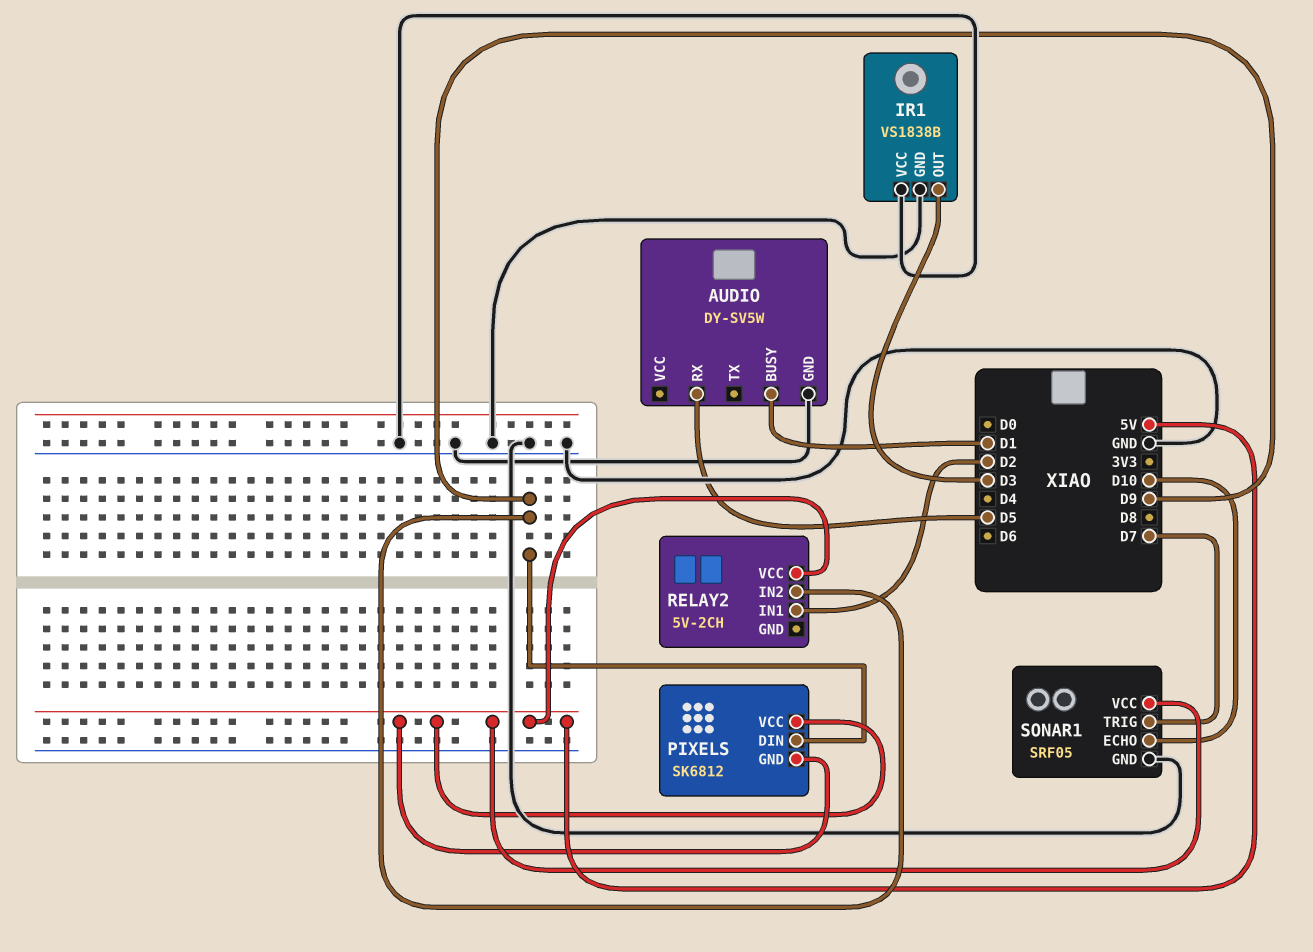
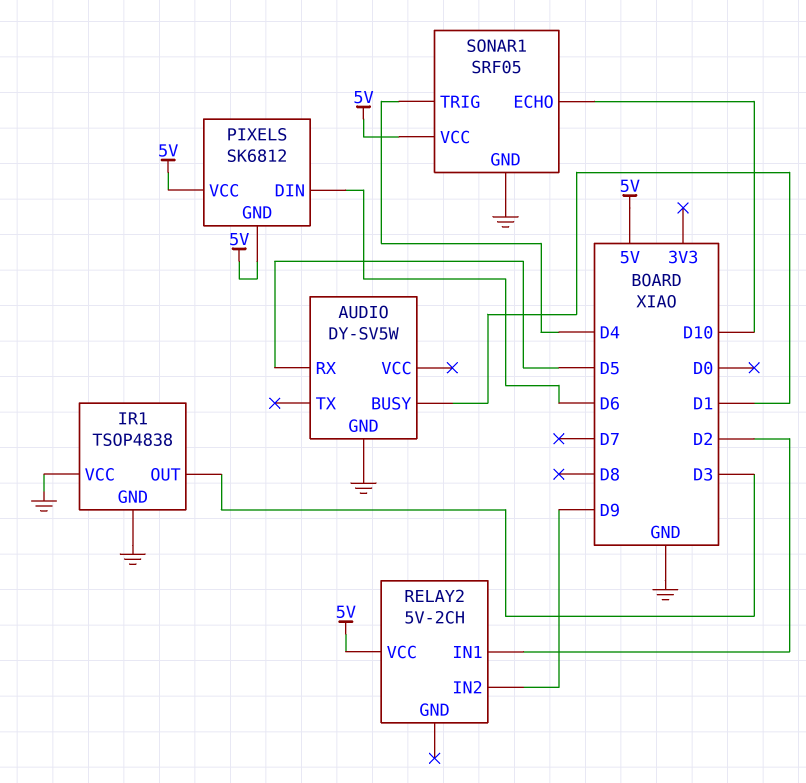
IR1: VS1838B -> TSOP4838
PIXELS pin DIN: D9 -> D6
SONAR1 pin TRIG: D7 -> D4

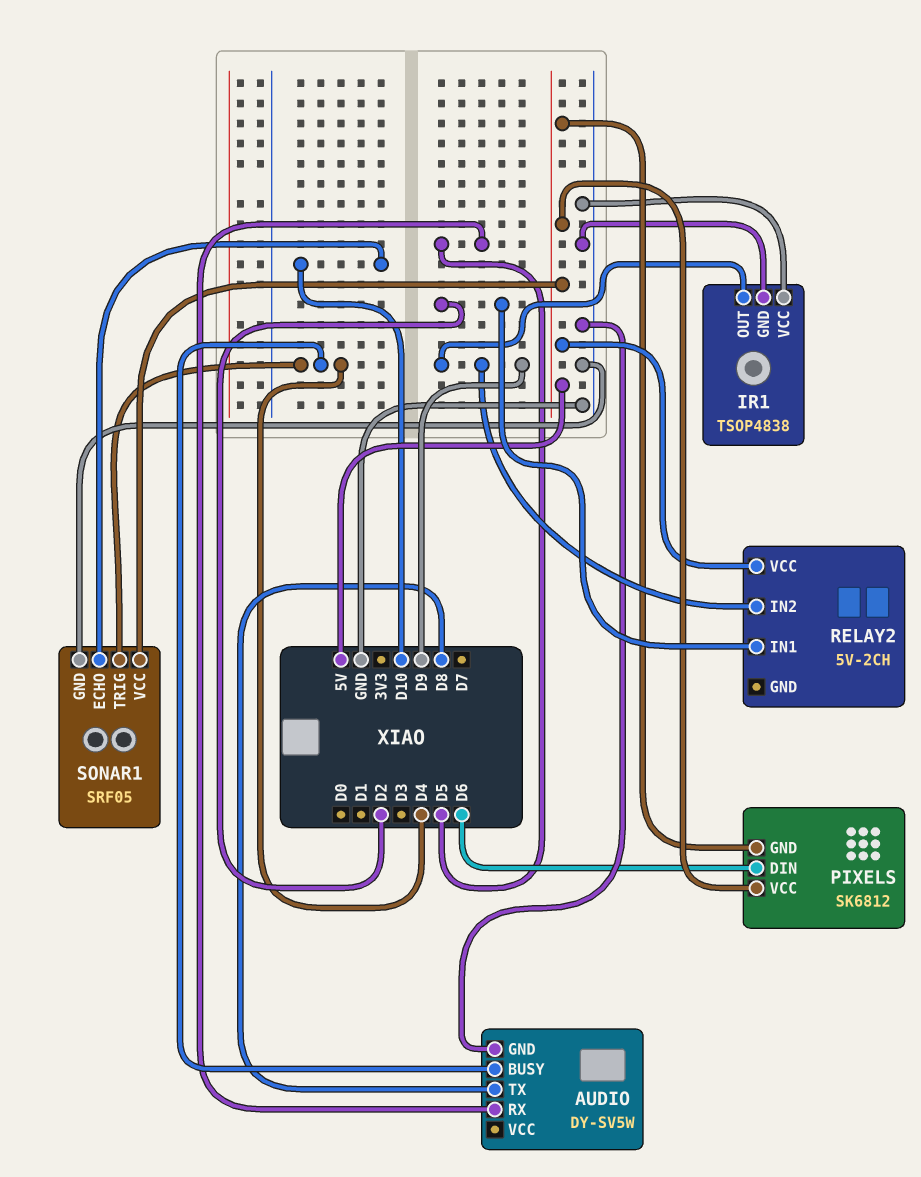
AUDIO pin BUSY: D1 -> D4
AUDIO pin TX: none -> D8
IR1 pin OUT: D3 -> D9

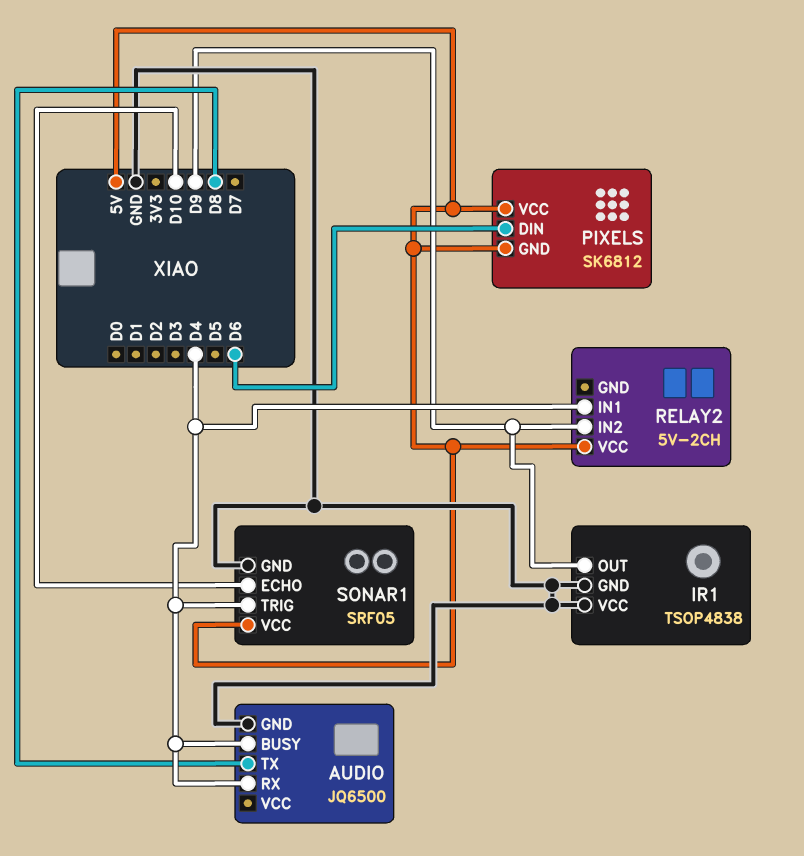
AUDIO: DY-SV5W -> JQ6500
AUDIO pin RX: D5 -> D4
RELAY2 pin IN1: D2 -> D4

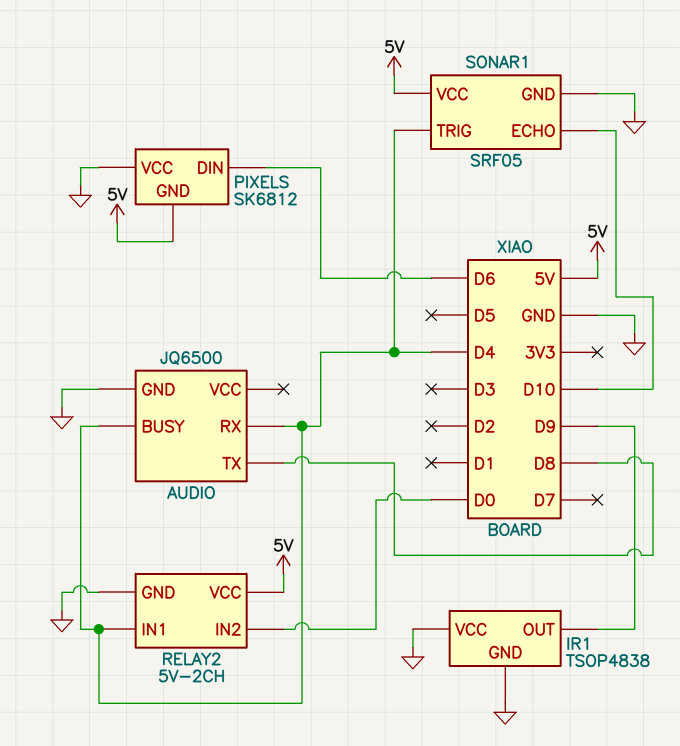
PIXELS pin VCC: 5V -> GND
RELAY2 pin GND: none -> GND
RELAY2 pin IN2: D9 -> D0

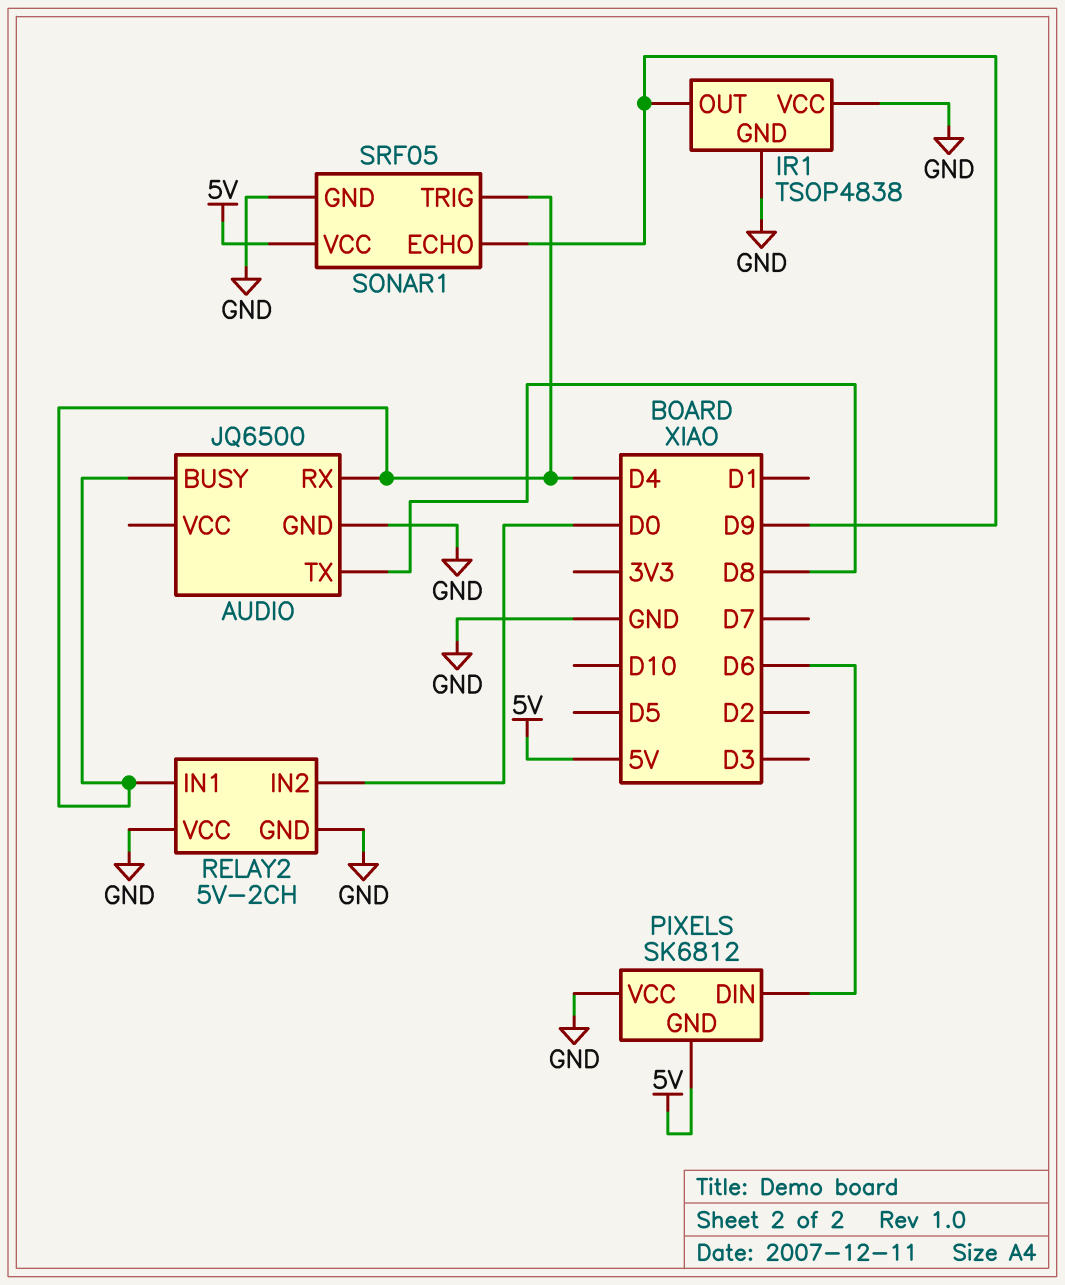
RELAY2 pin VCC: 5V -> GND
SONAR1 pin ECHO: D10 -> D9

